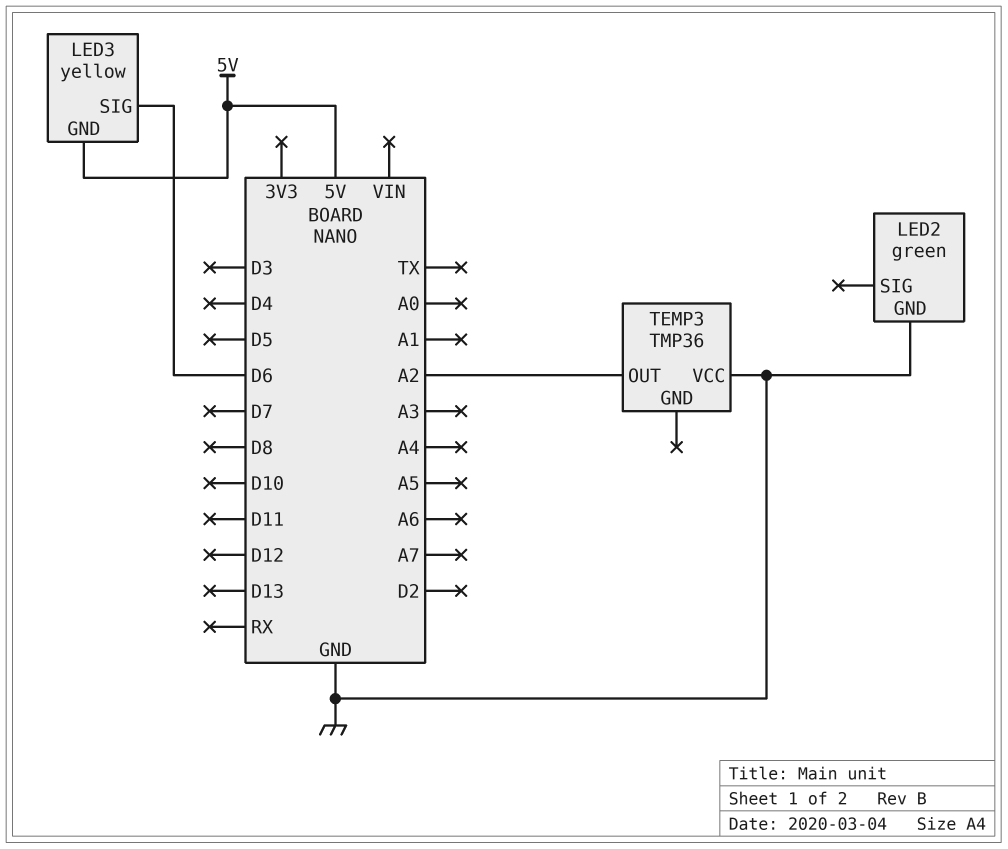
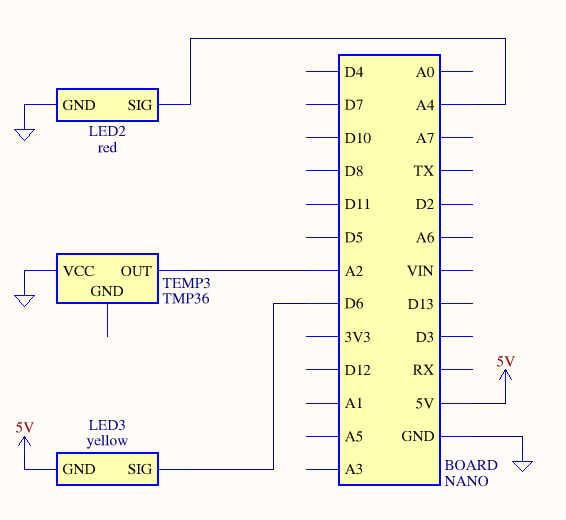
LED2: green -> red
LED2 pin SIG: none -> A4

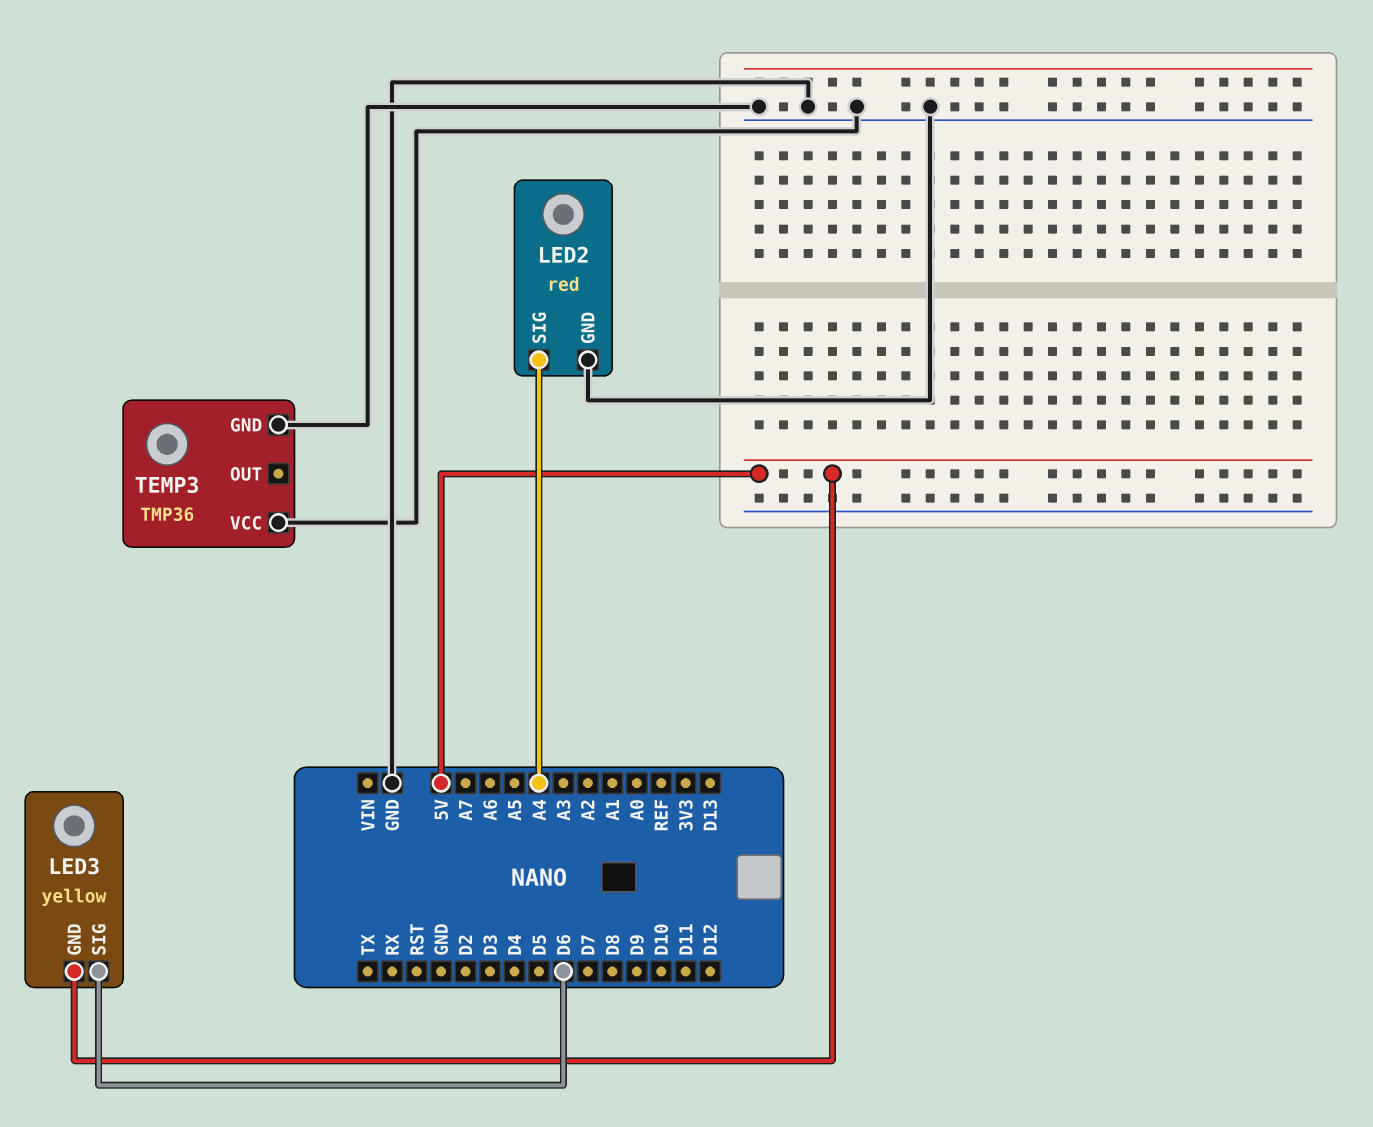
TEMP3 pin GND: none -> GND
TEMP3 pin OUT: A2 -> none

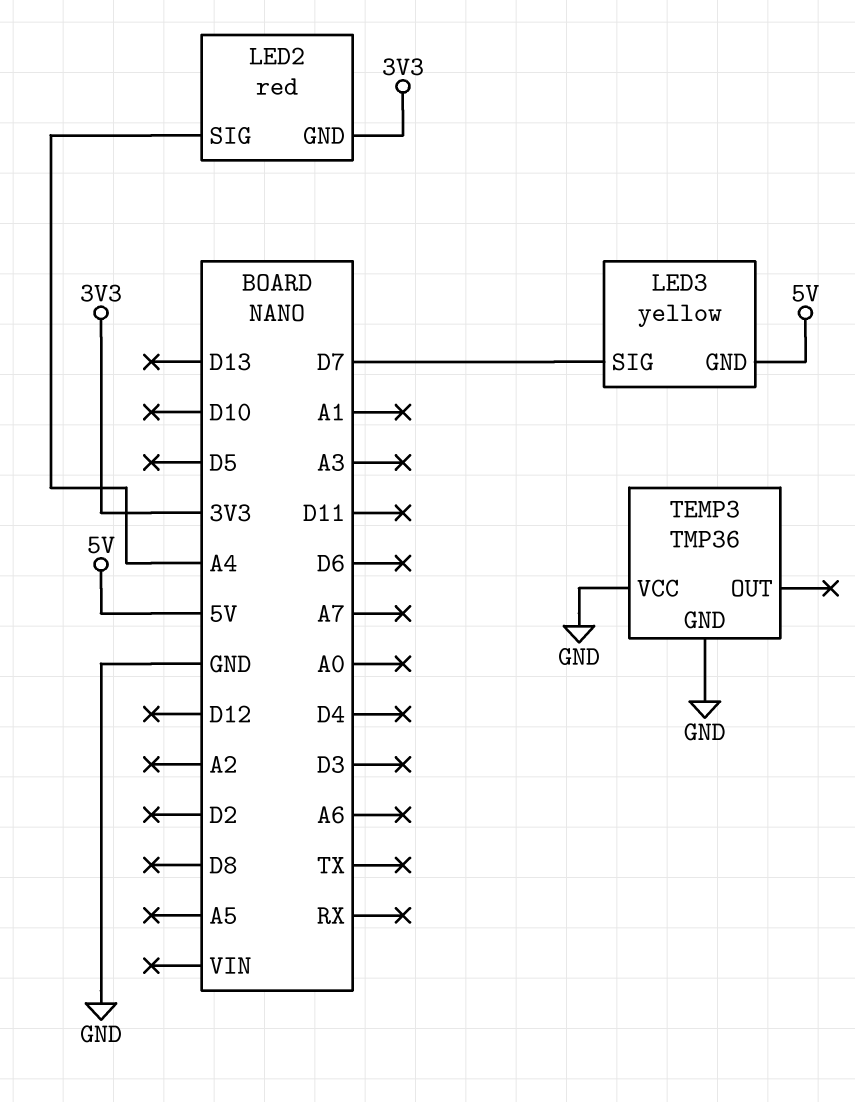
LED2 pin GND: GND -> 3V3
LED3 pin SIG: D6 -> D7

